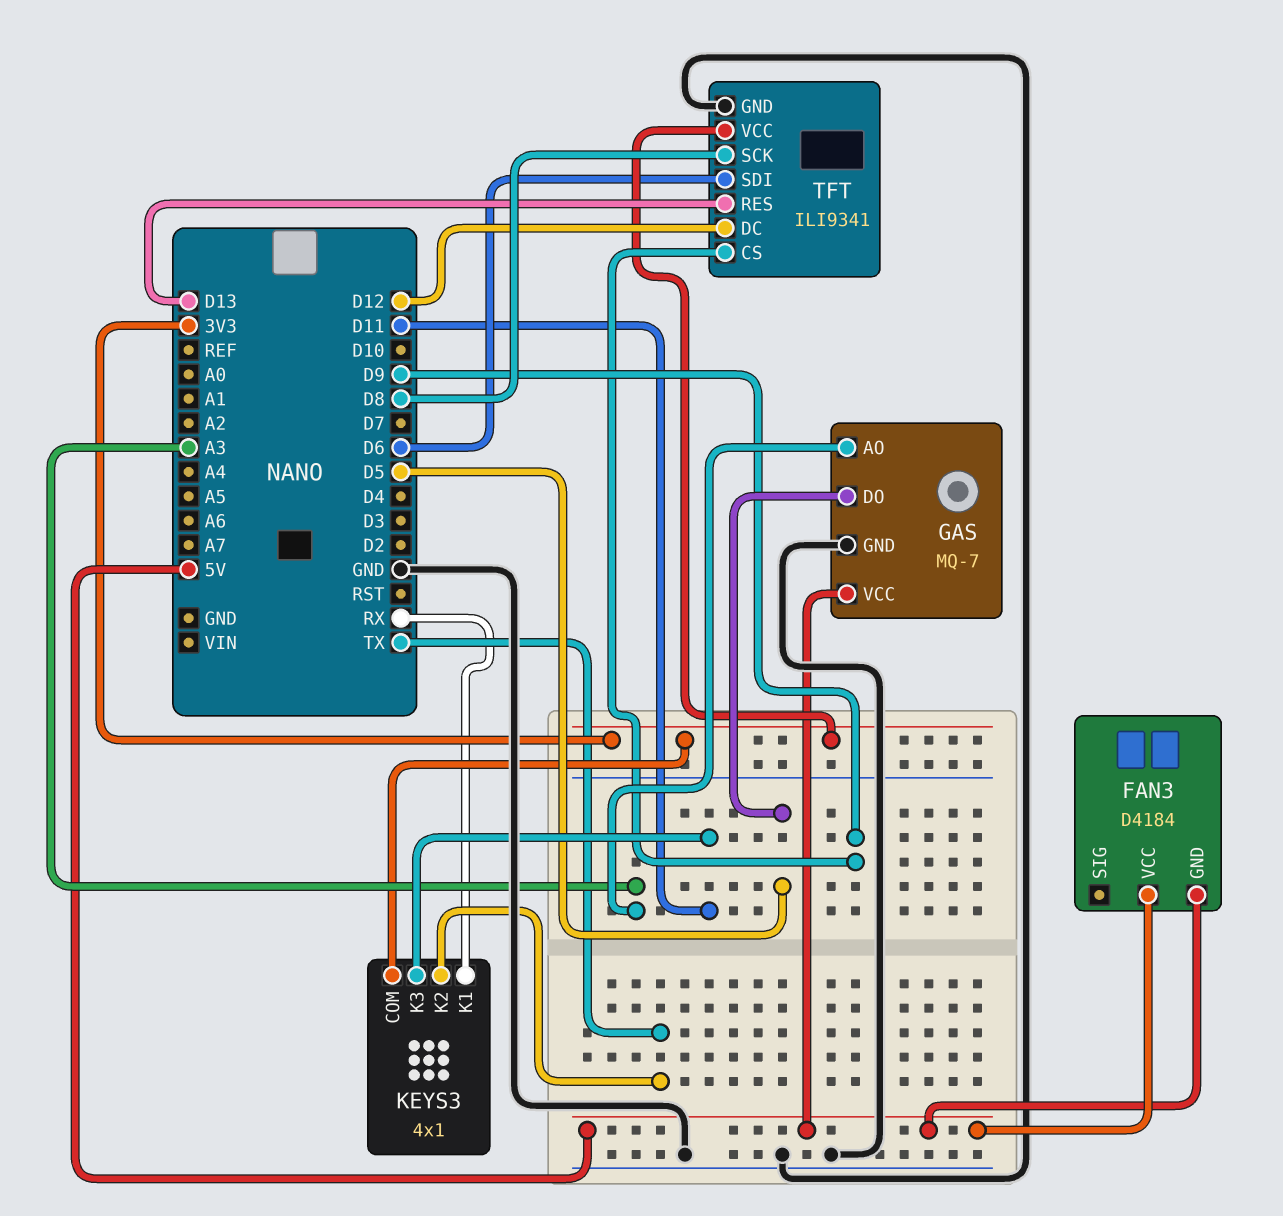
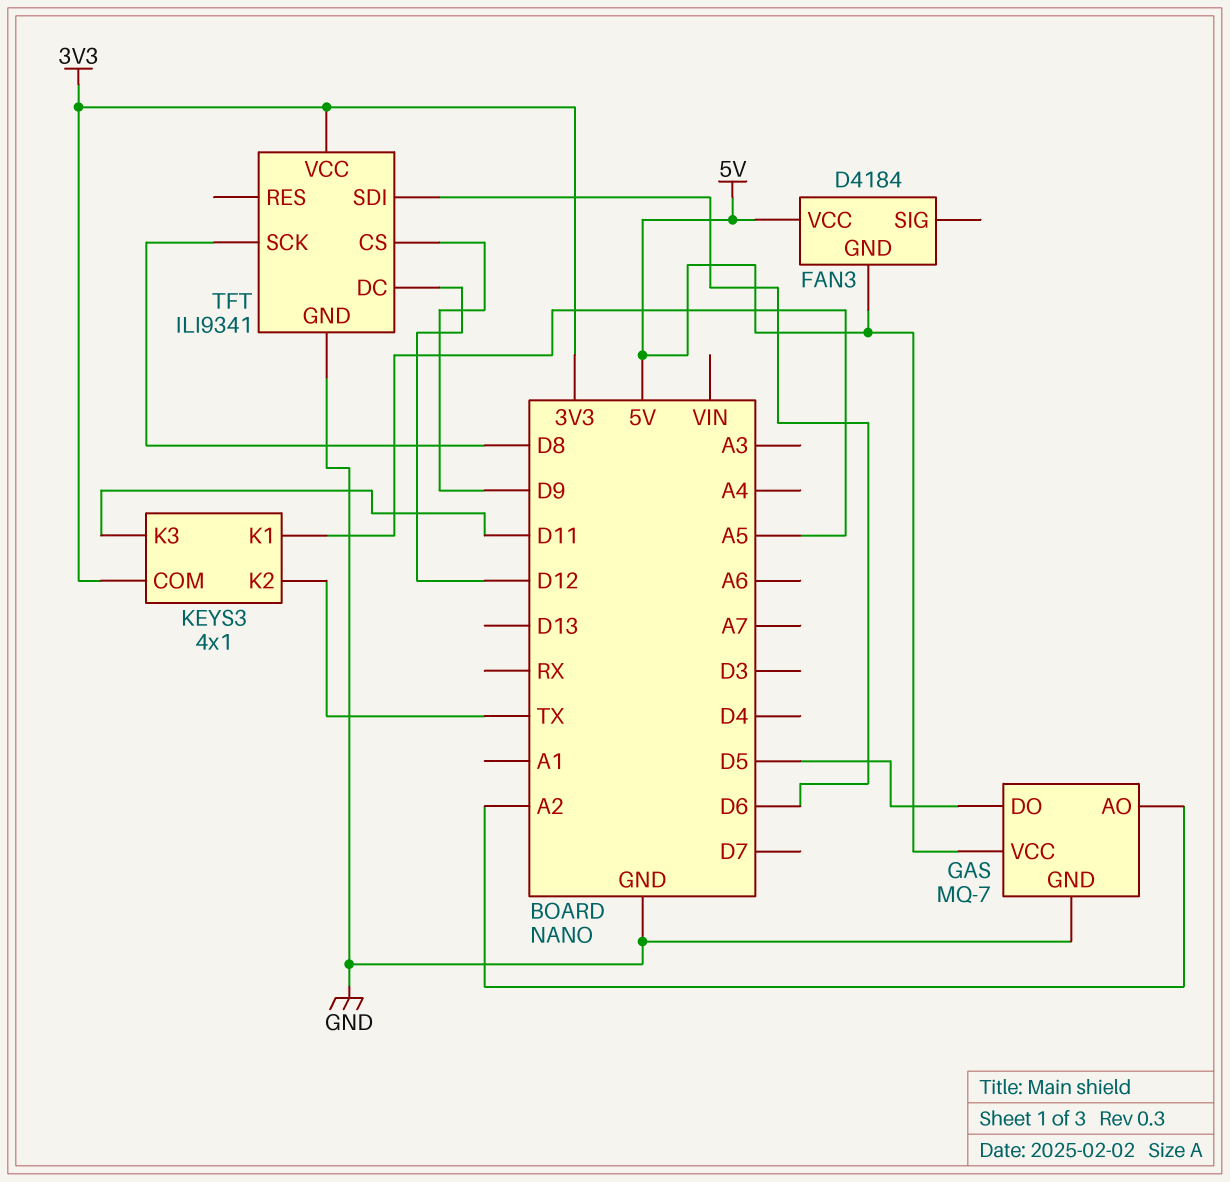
GAS pin AO: A3 -> A2
KEYS3 pin K1: RX -> A5
TFT pin RES: D13 -> none

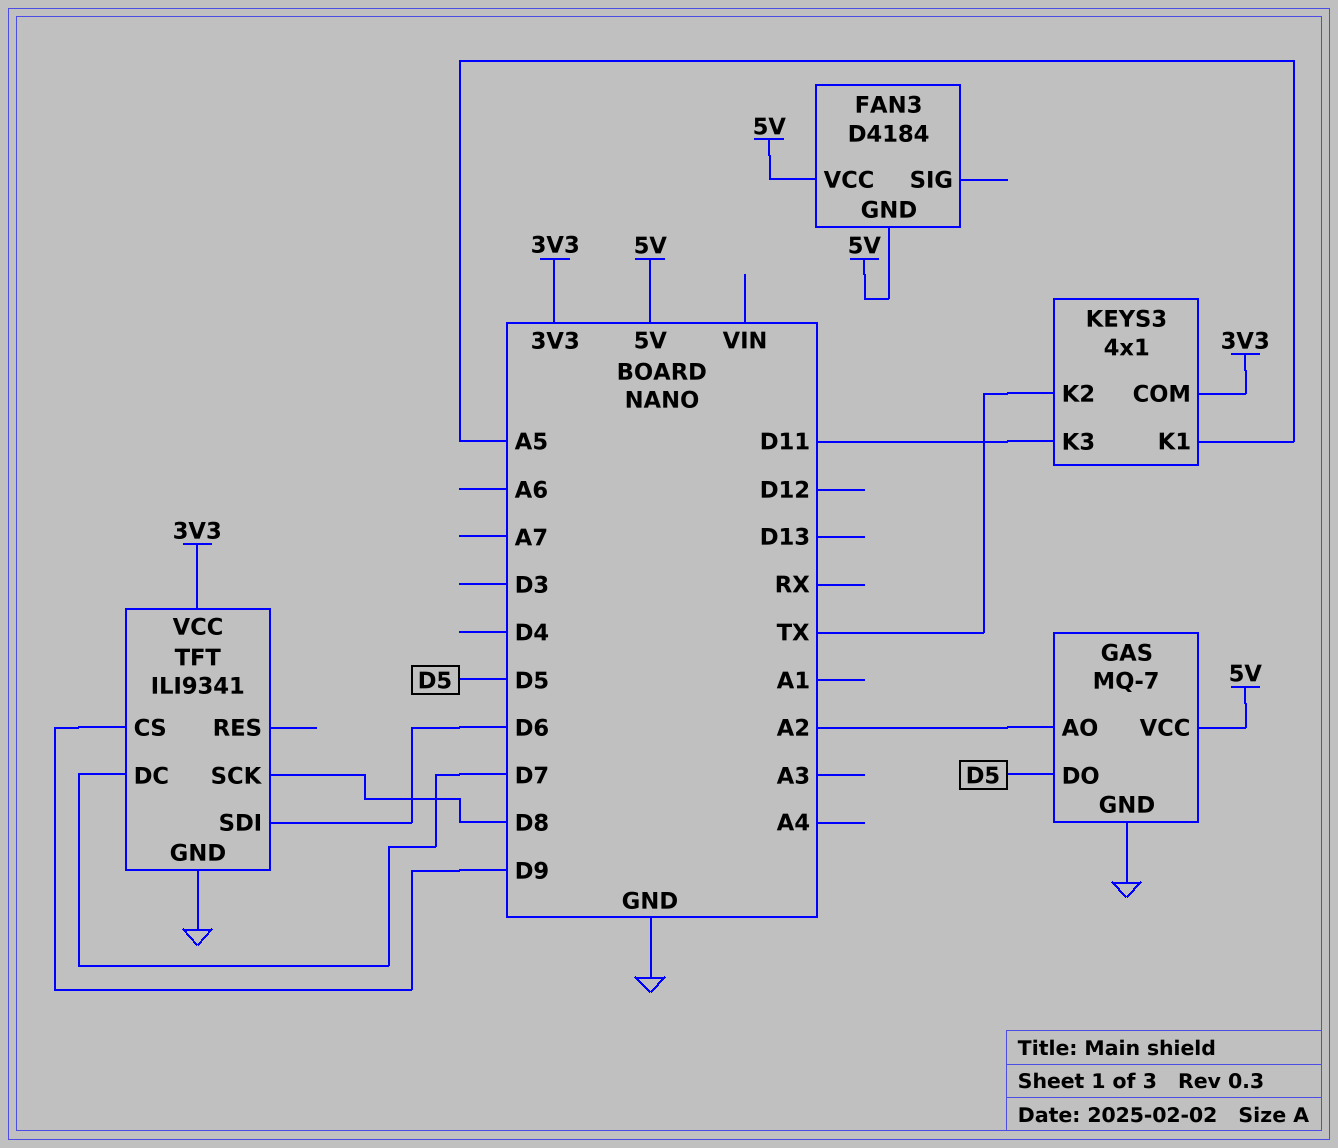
TFT pin DC: D12 -> D7

